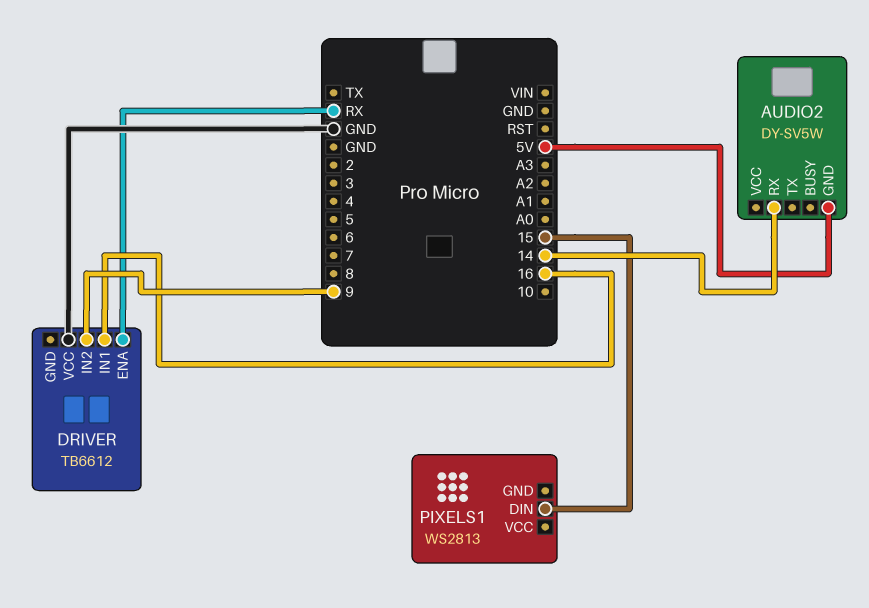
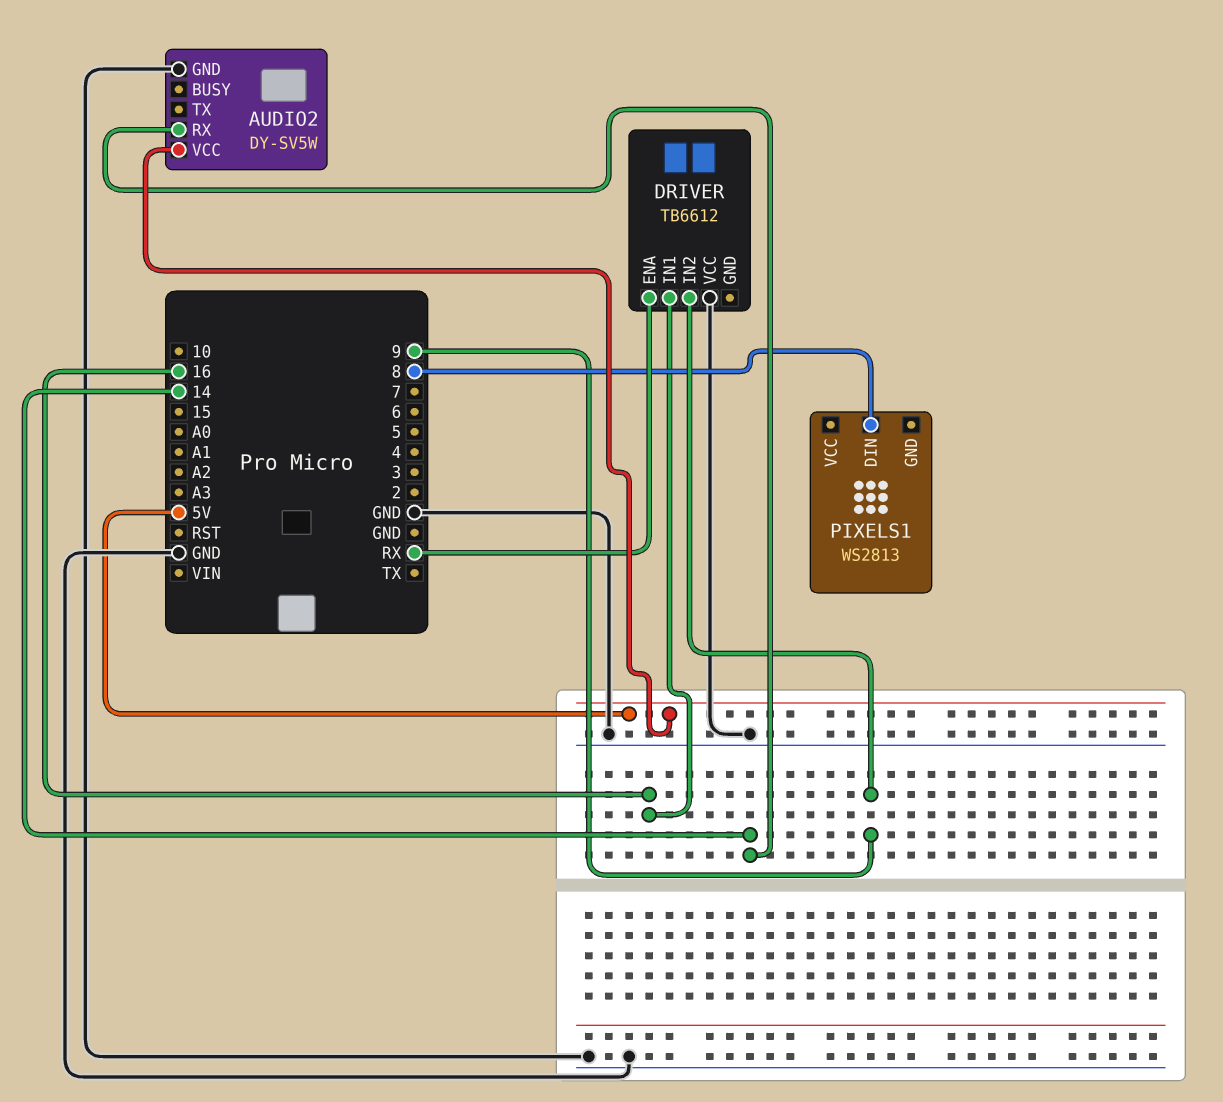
AUDIO2 pin GND: 5V -> GND
AUDIO2 pin VCC: none -> 5V
PIXELS1 pin DIN: 15 -> 8

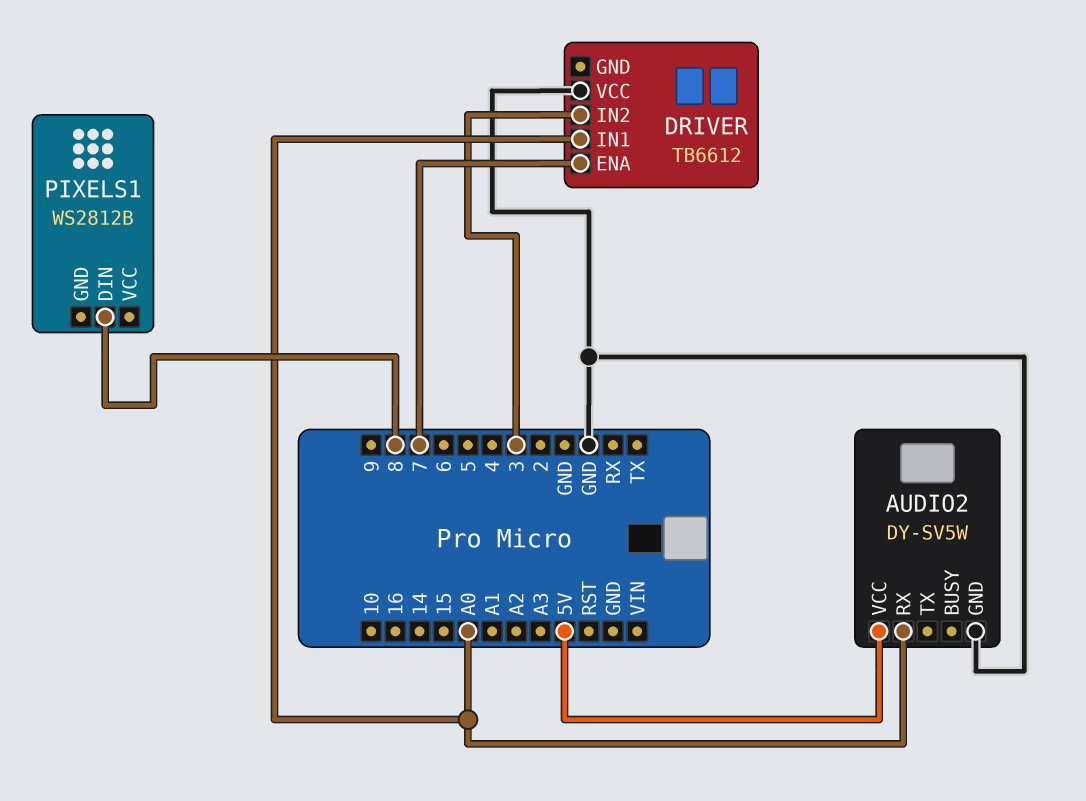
AUDIO2 pin RX: 14 -> A0
DRIVER pin ENA: RX -> 7
DRIVER pin IN1: 16 -> A0
DRIVER pin IN2: 9 -> 3
PIXELS1: WS2813 -> WS2812B

